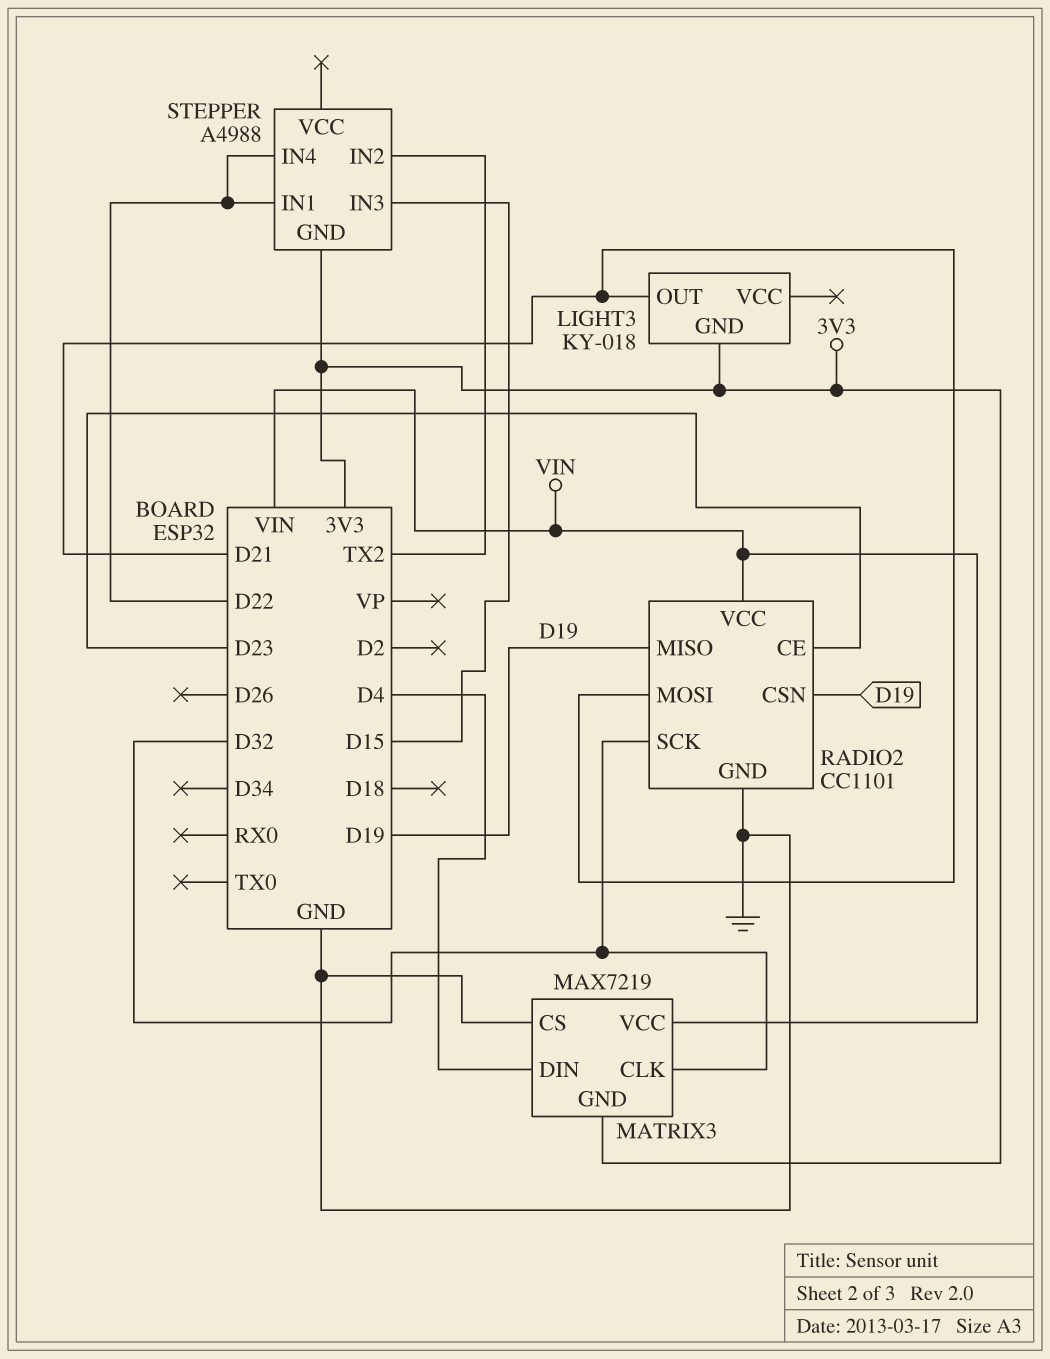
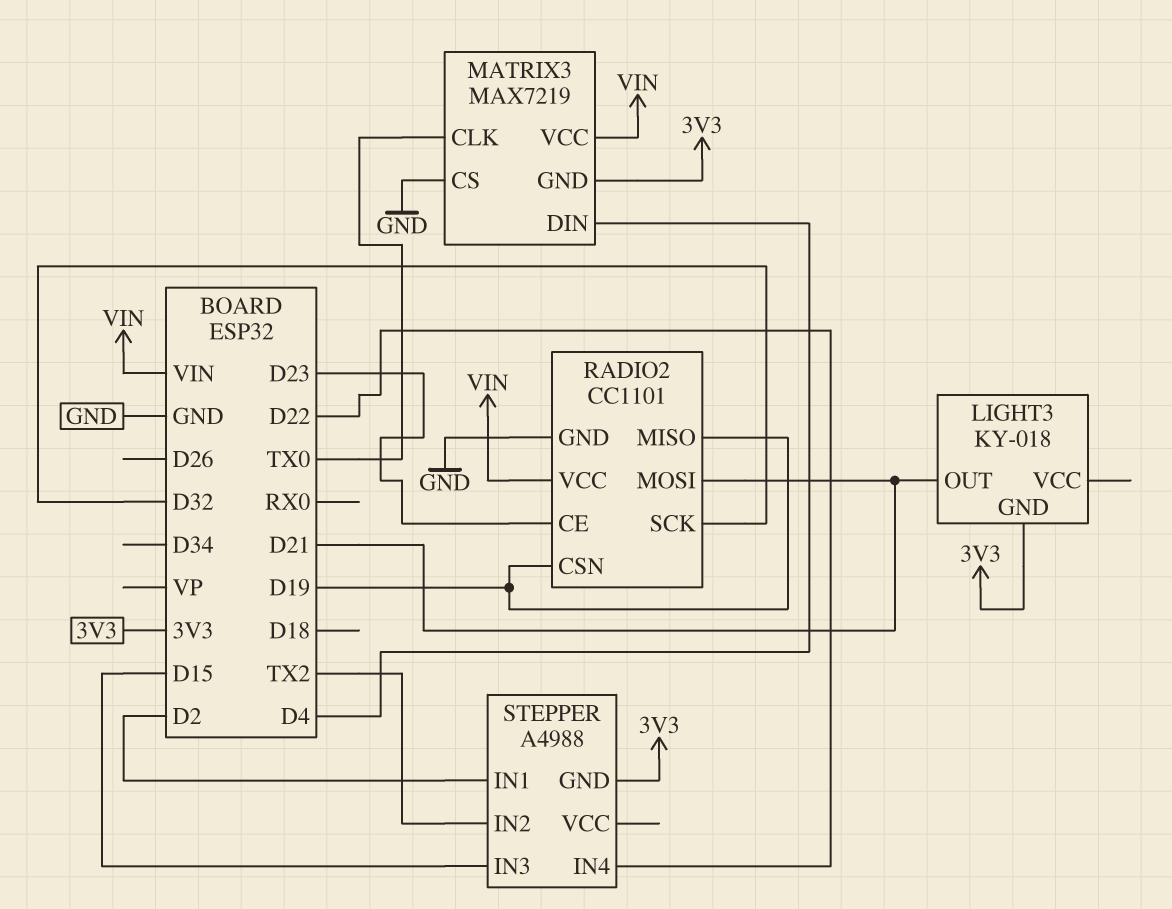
MATRIX3 pin CLK: D32 -> TX0
STEPPER pin IN1: D22 -> D2

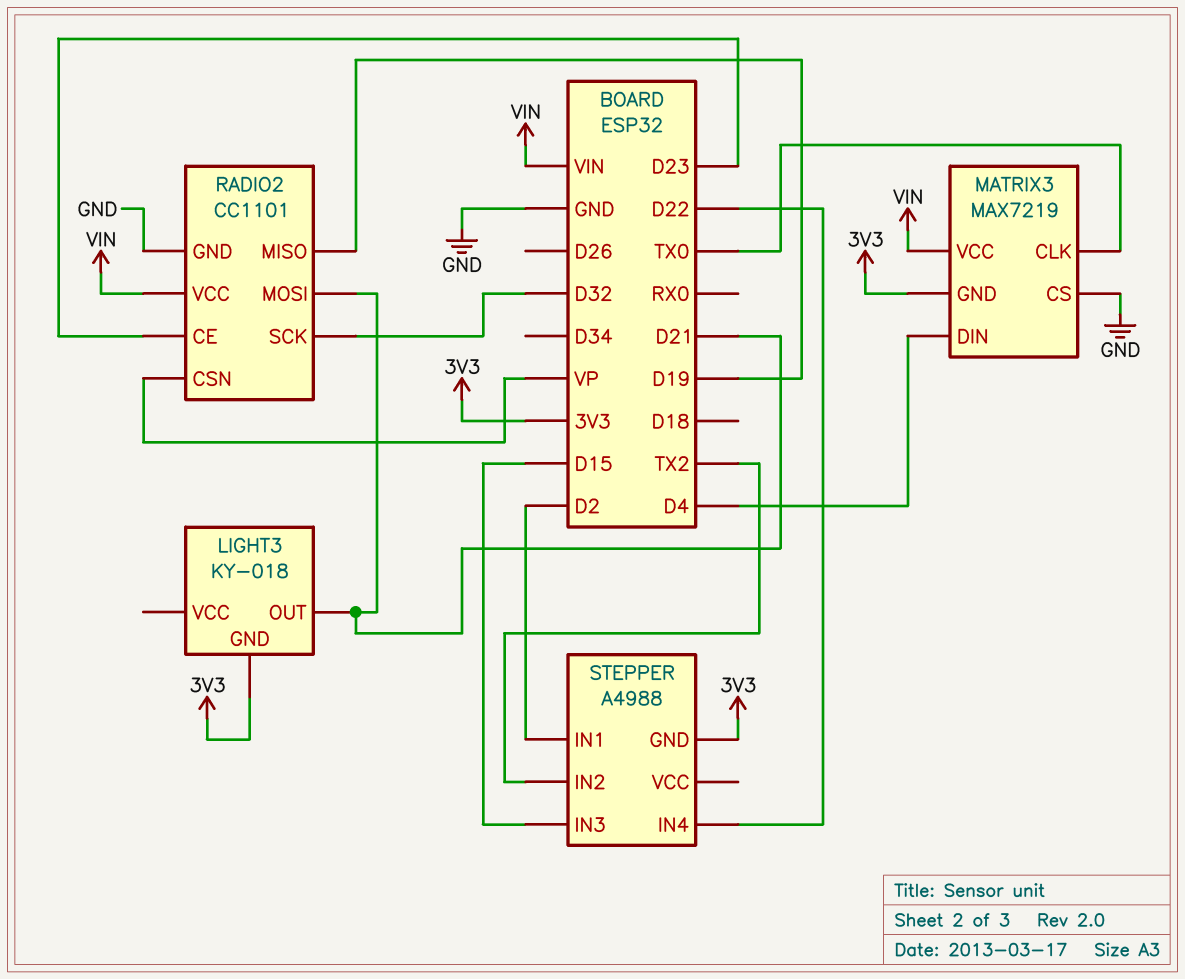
RADIO2 pin CSN: D19 -> VP

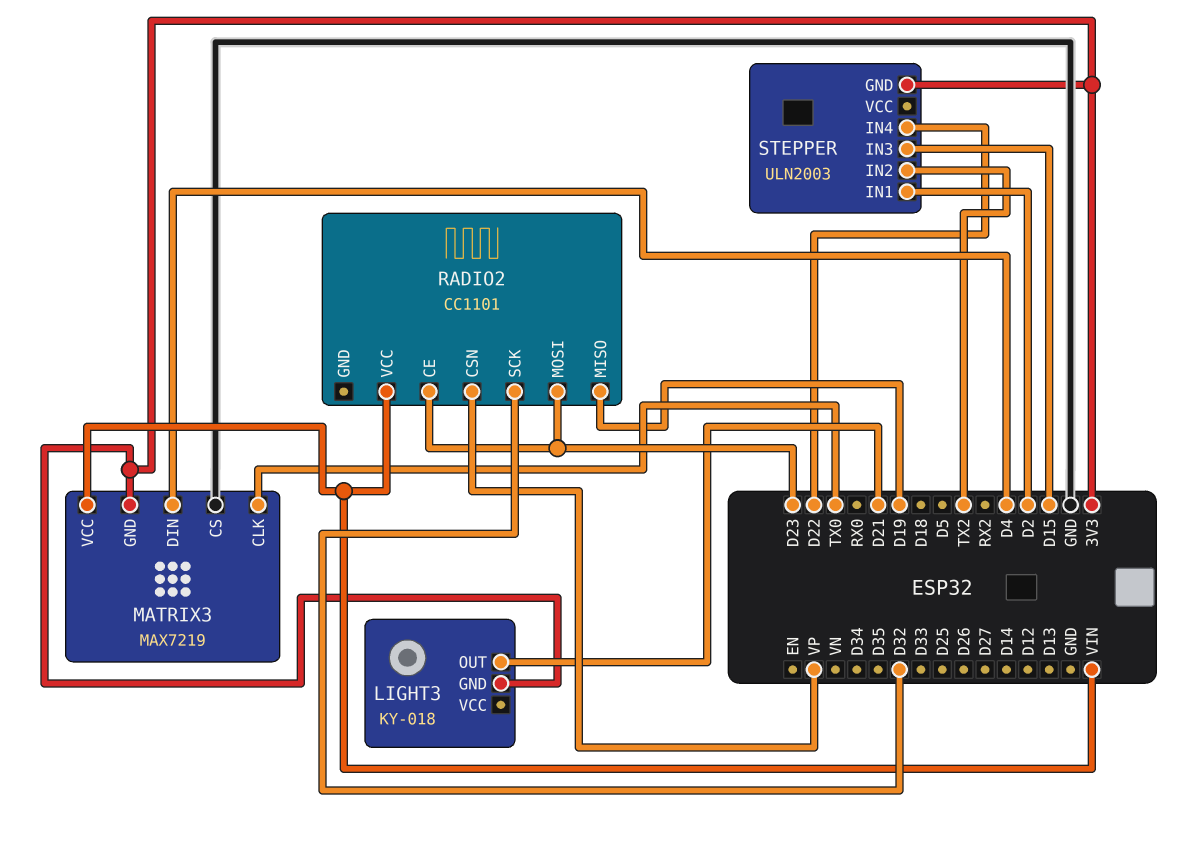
RADIO2 pin GND: GND -> none
RADIO2 pin MOSI: D21 -> D23
STEPPER: A4988 -> ULN2003

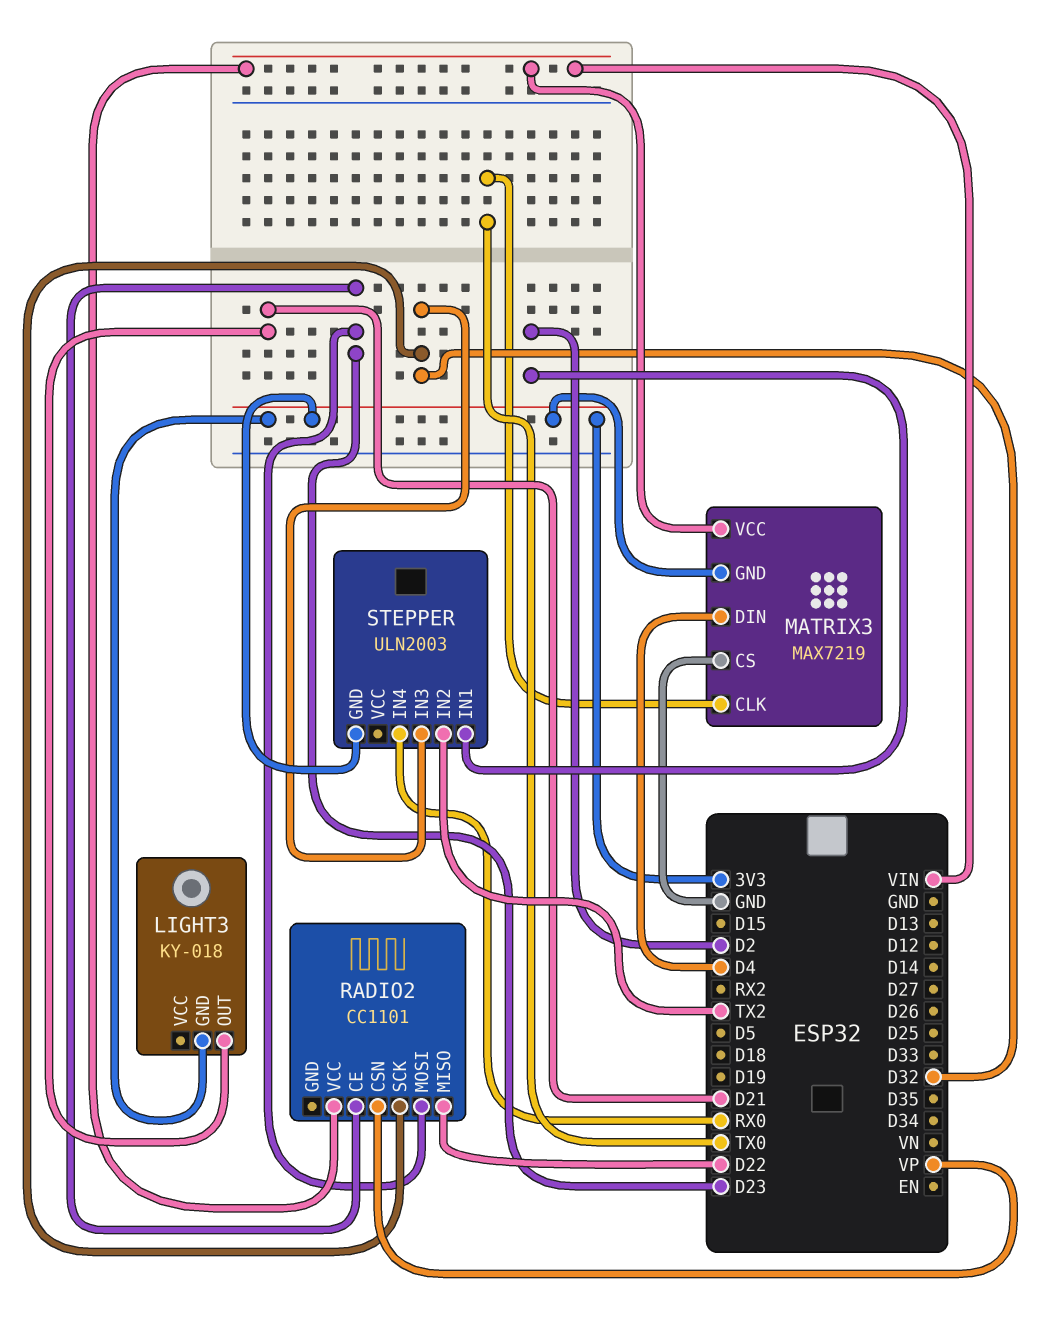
RADIO2 pin MISO: D19 -> D22
STEPPER pin IN3: D15 -> D32
STEPPER pin IN4: D22 -> RX0

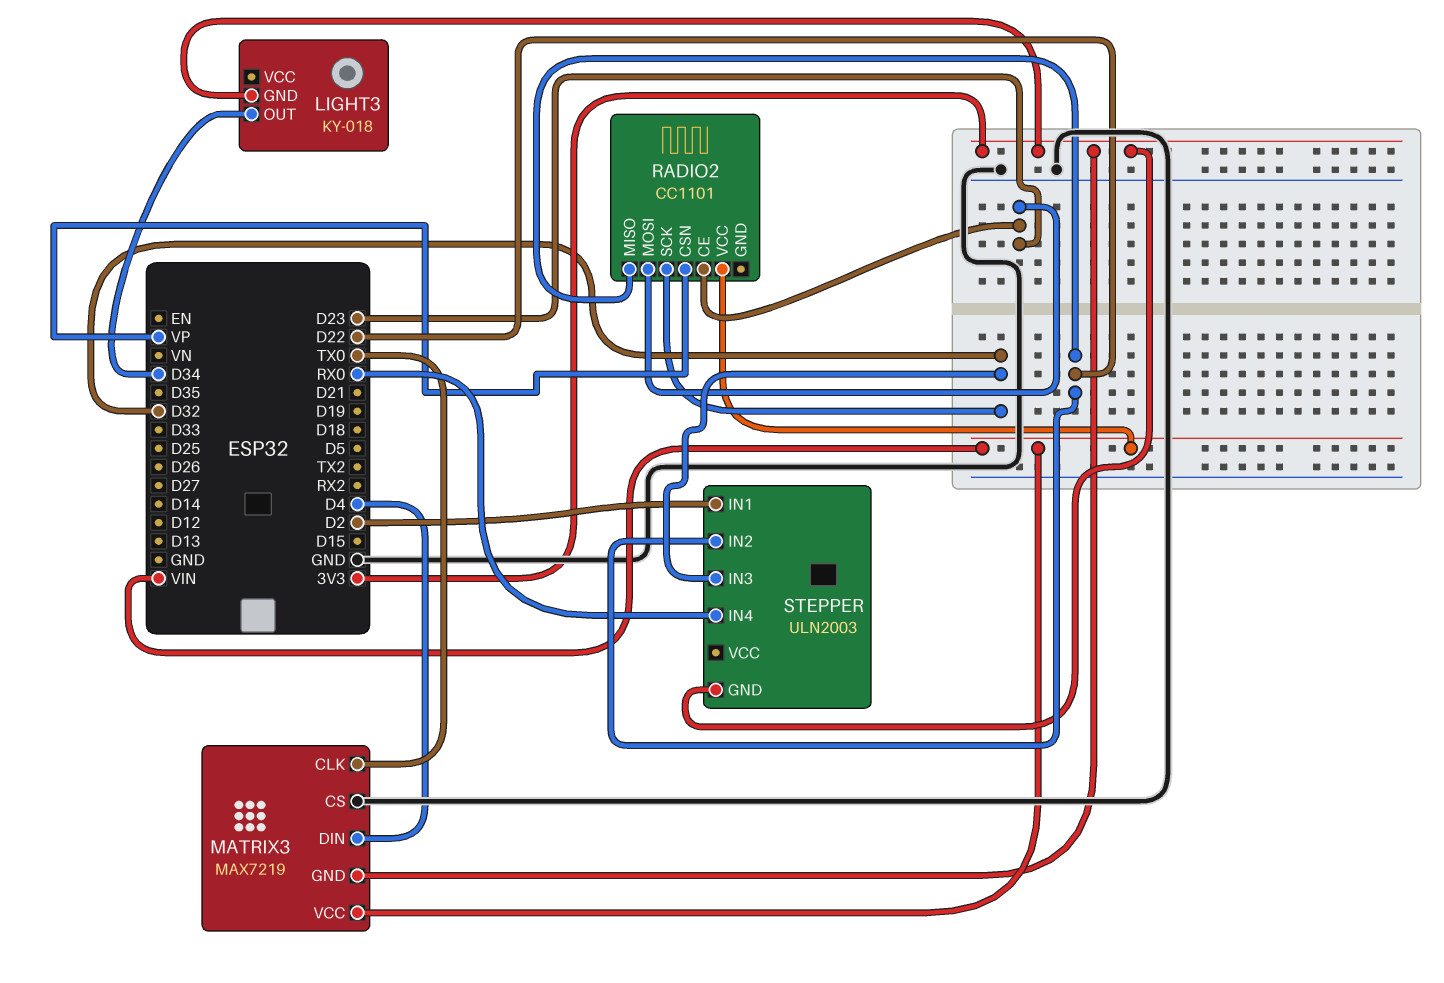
LIGHT3 pin OUT: D21 -> D34
STEPPER pin IN2: TX2 -> D22

